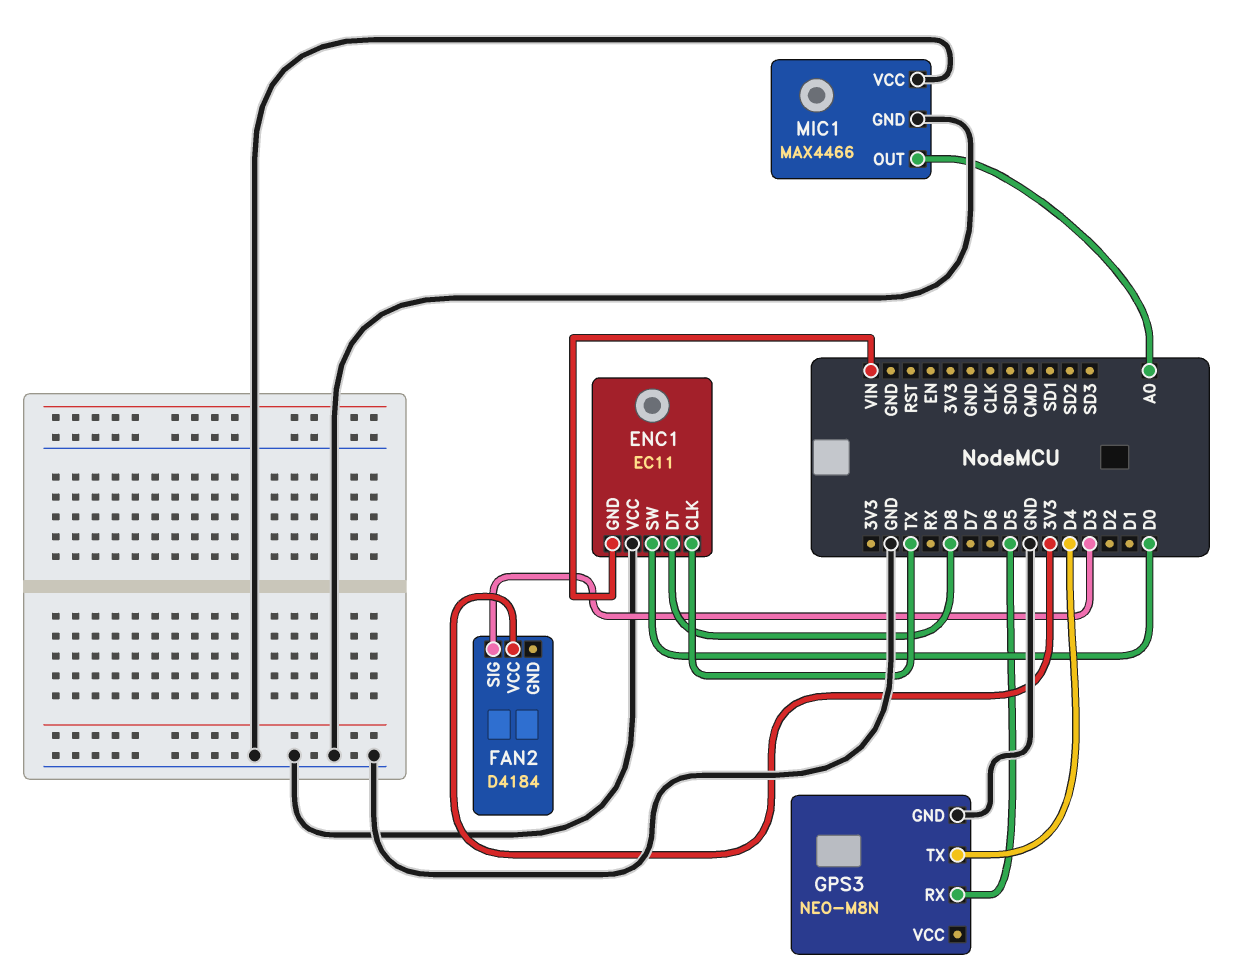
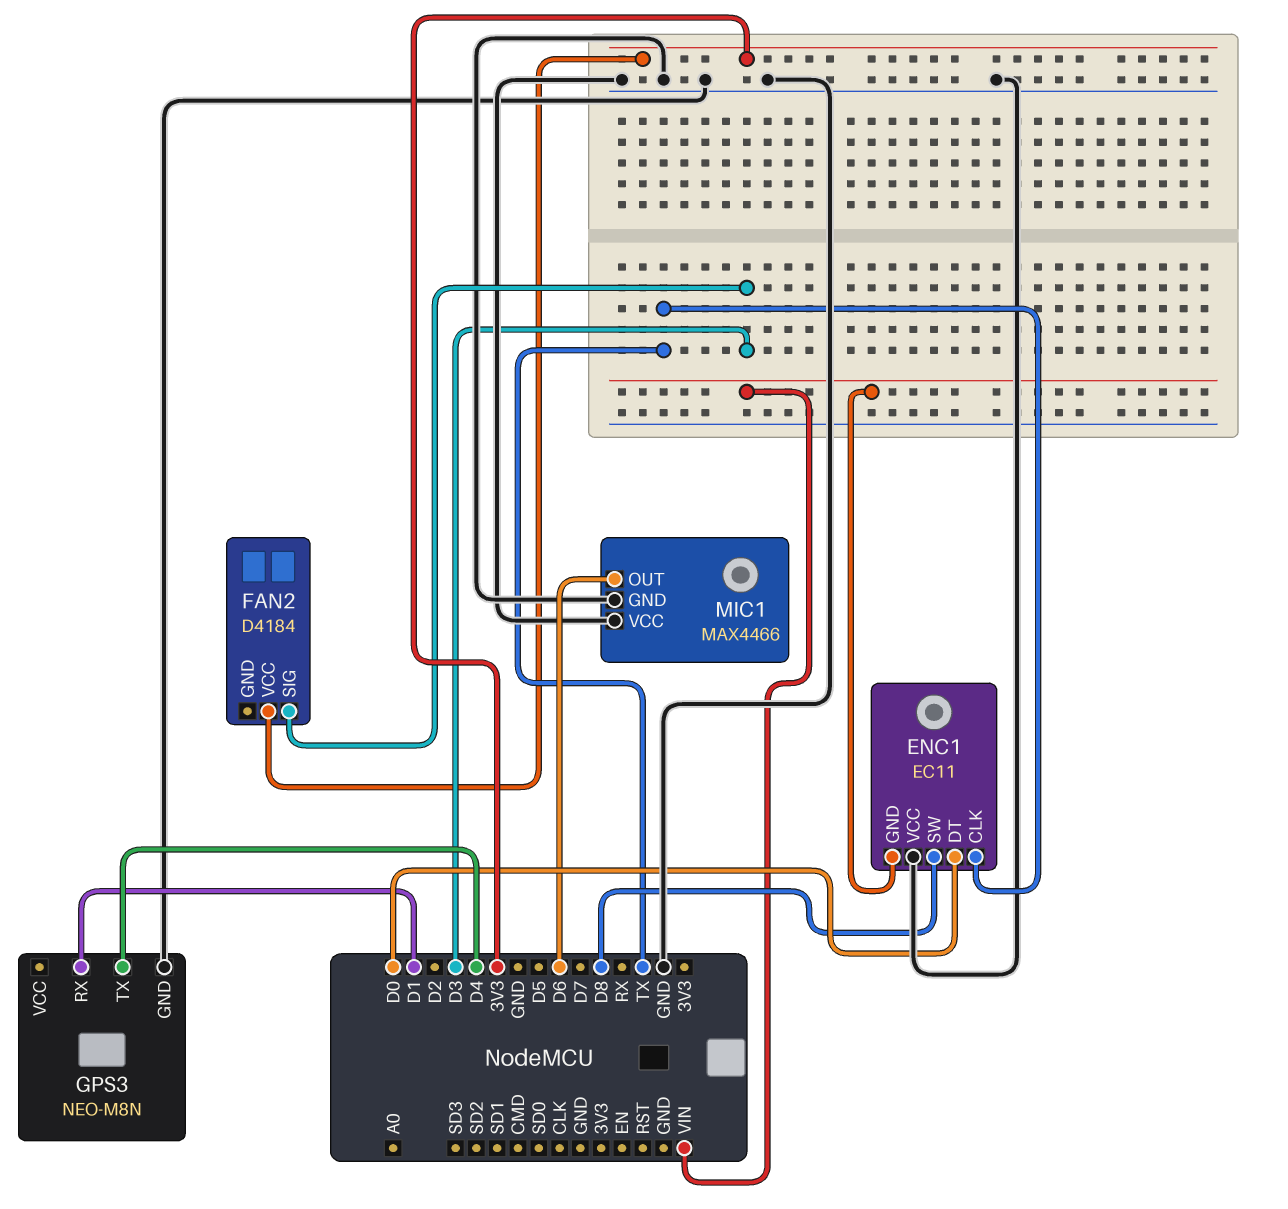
ENC1 pin DT: D8 -> D0
ENC1 pin SW: D0 -> D8
GPS3 pin RX: D5 -> D1
MIC1 pin OUT: A0 -> D6

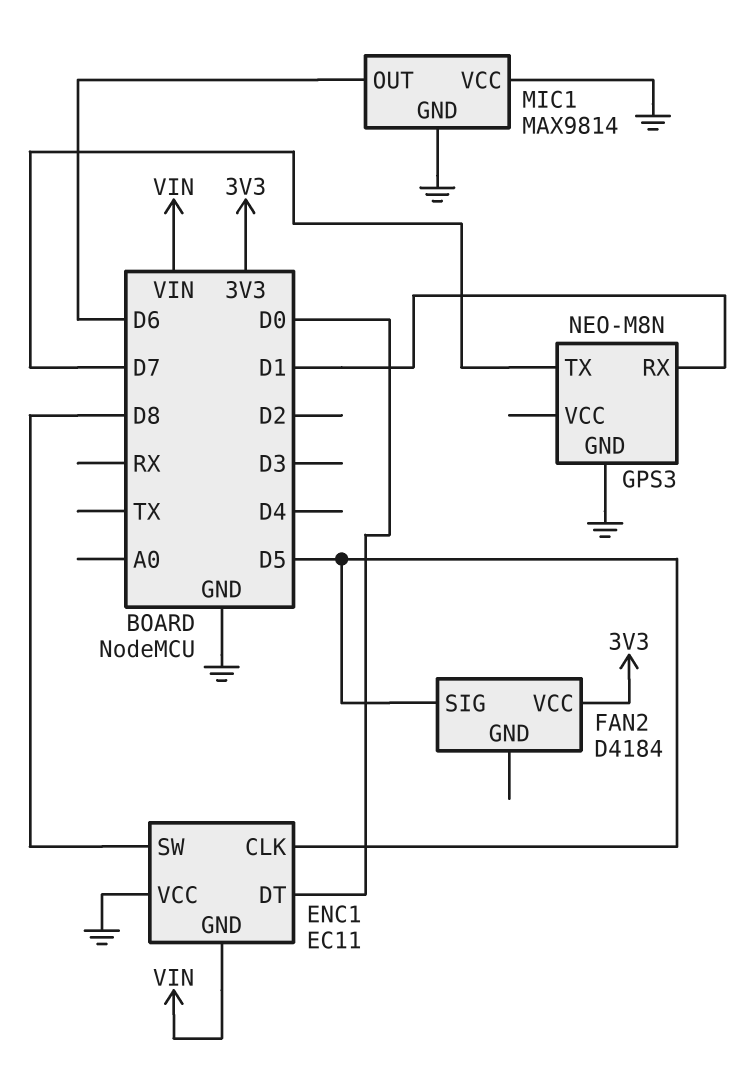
ENC1 pin CLK: TX -> D5
FAN2 pin SIG: D3 -> D5
GPS3 pin TX: D4 -> D7
MIC1: MAX4466 -> MAX9814

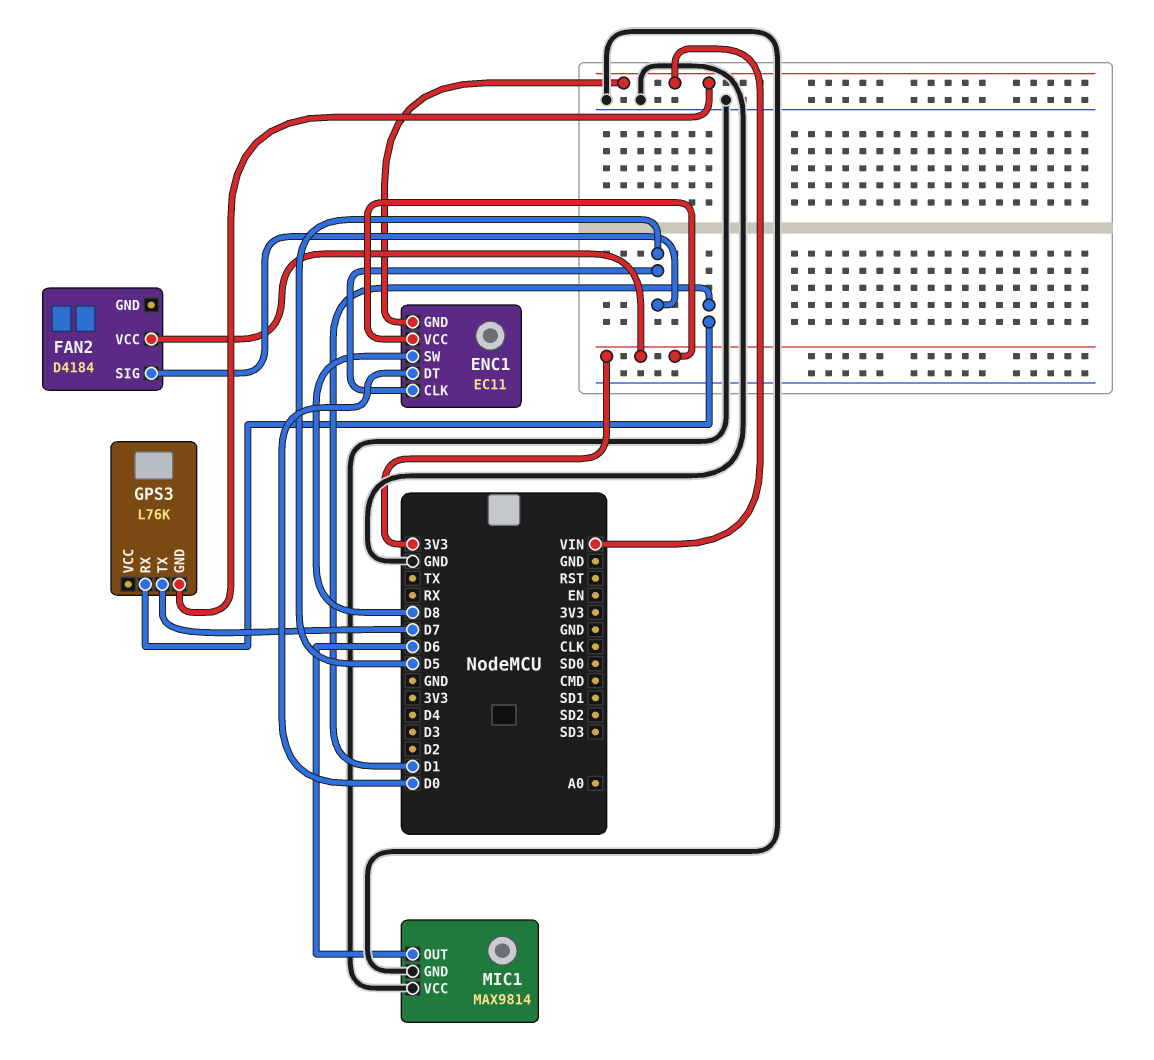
ENC1 pin VCC: GND -> 3V3
GPS3: NEO-M8N -> L76K
GPS3 pin GND: GND -> VIN

